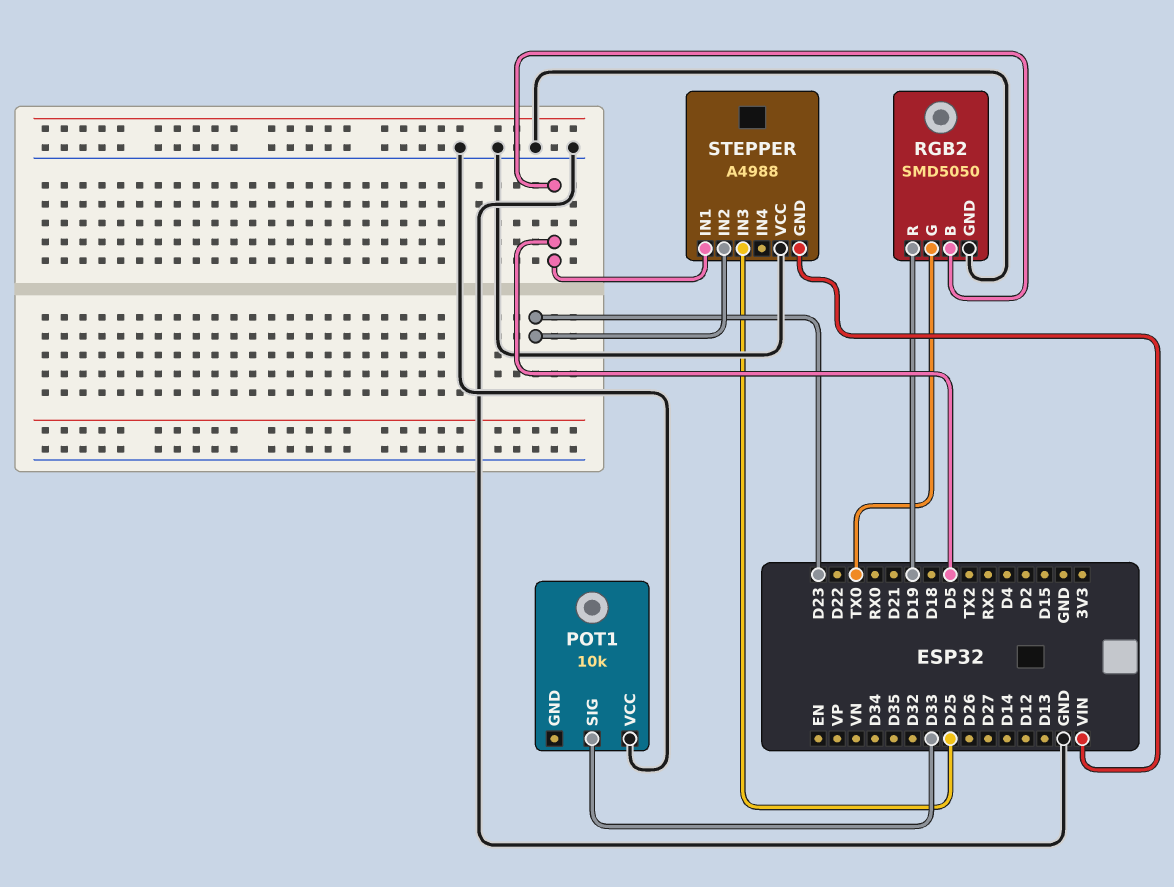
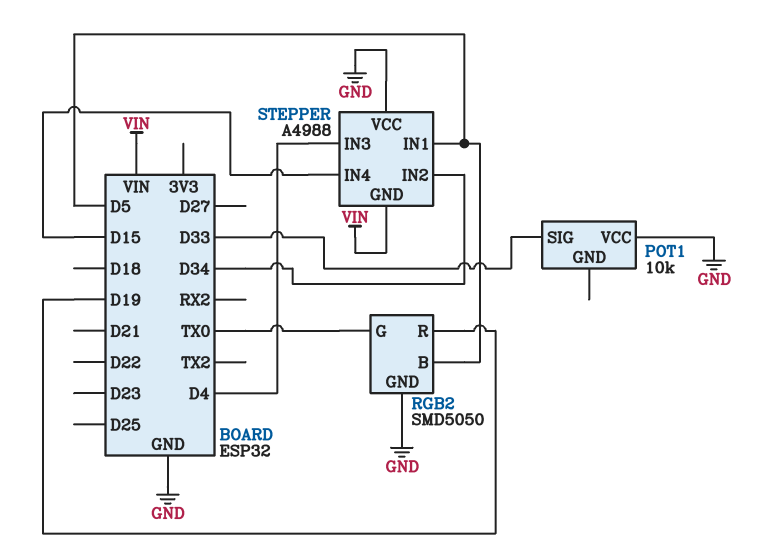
STEPPER pin IN2: D23 -> D34
STEPPER pin IN3: D25 -> D4
STEPPER pin IN4: none -> D15

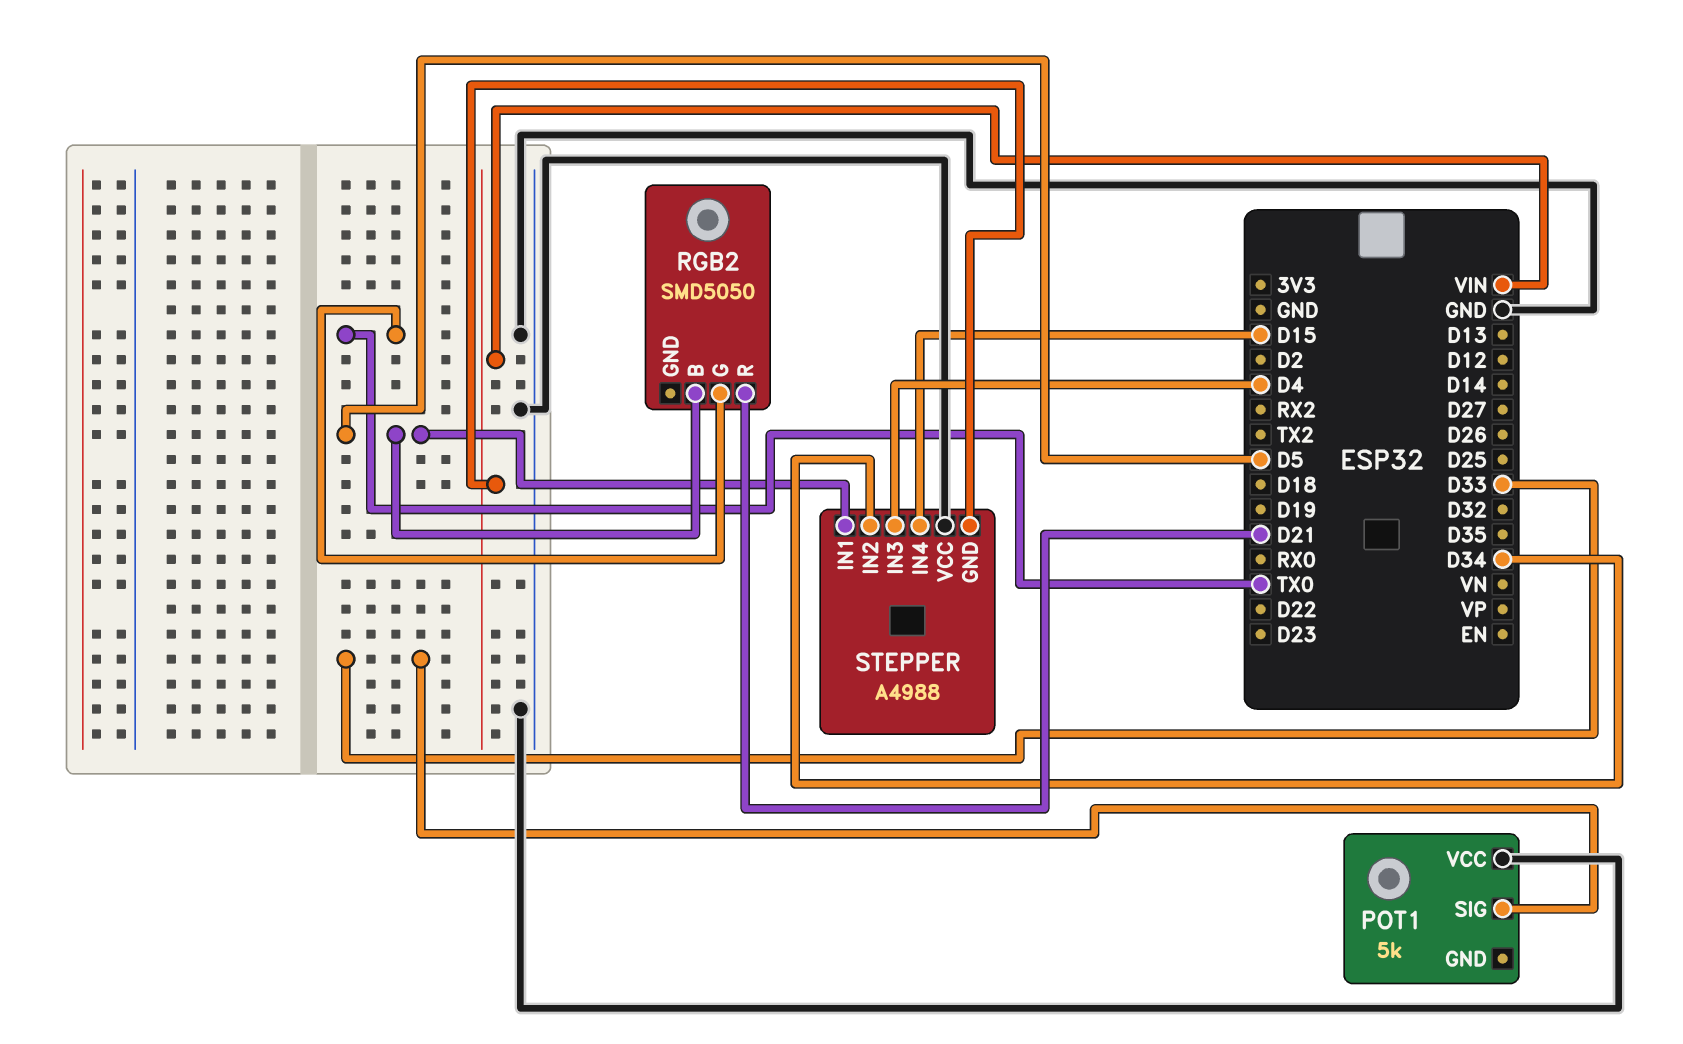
POT1: 10k -> 5k
RGB2 pin GND: GND -> none
RGB2 pin R: D19 -> D21

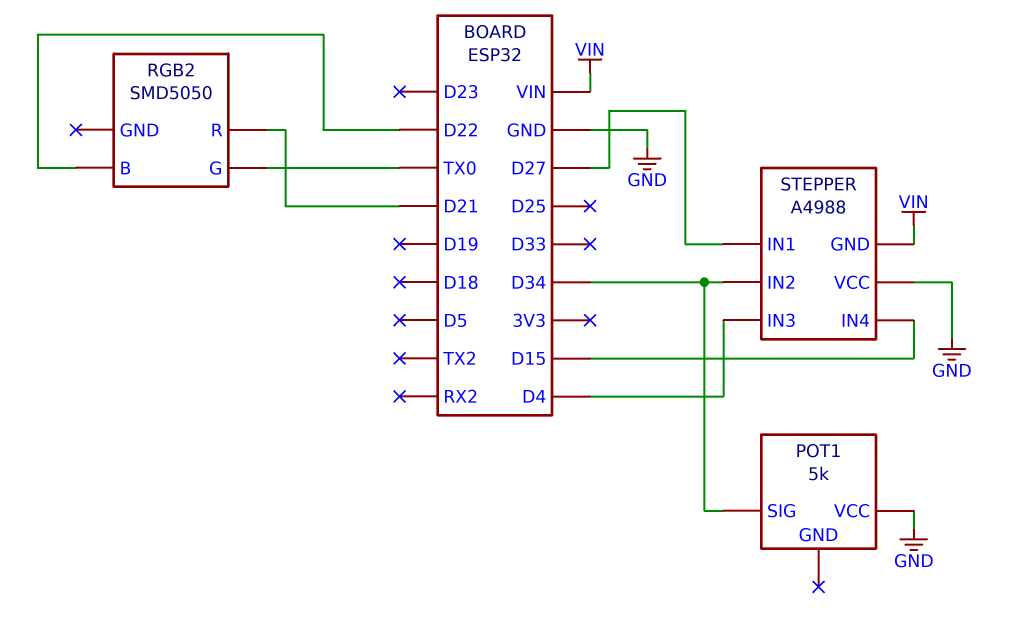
POT1 pin SIG: D33 -> D34
RGB2 pin B: D5 -> D22
STEPPER pin IN1: D5 -> D27

